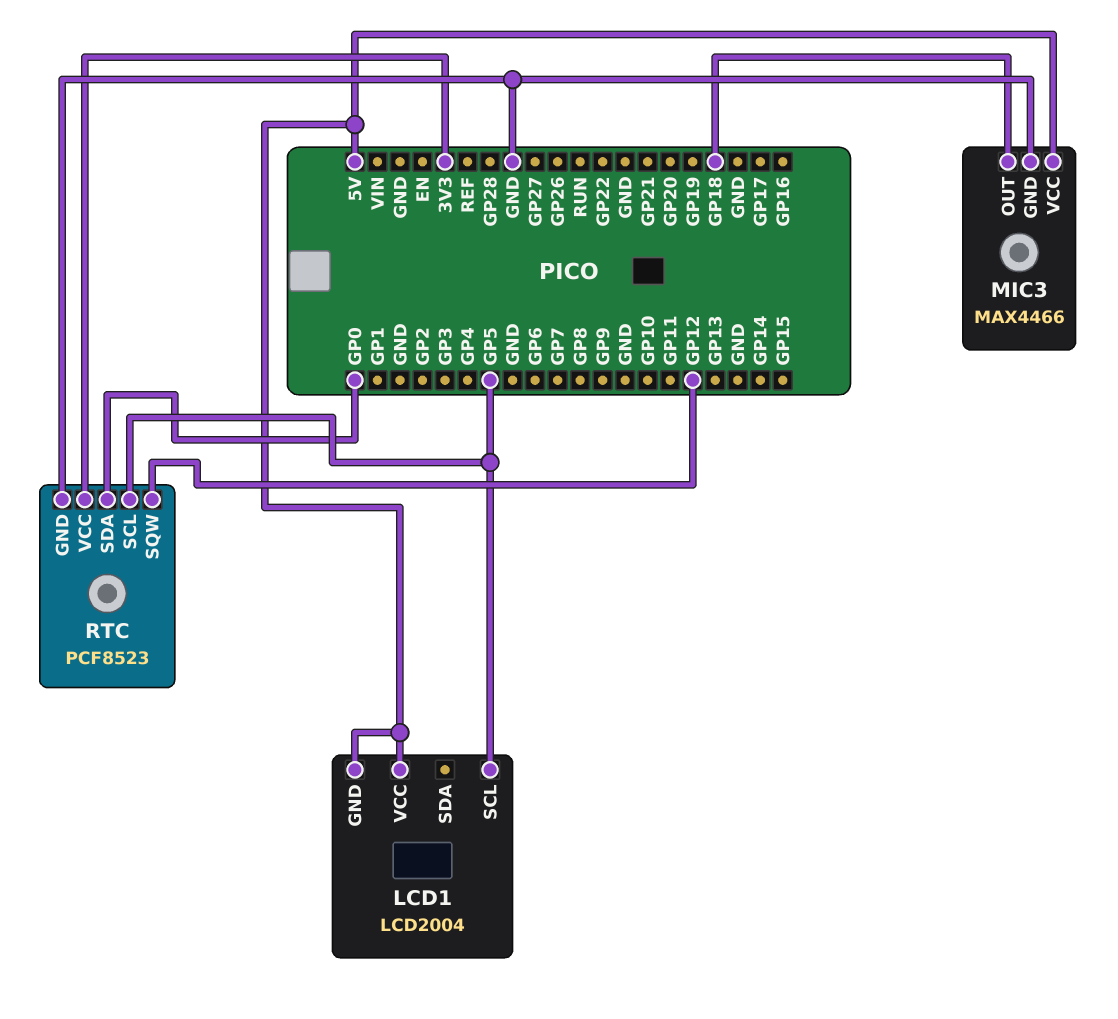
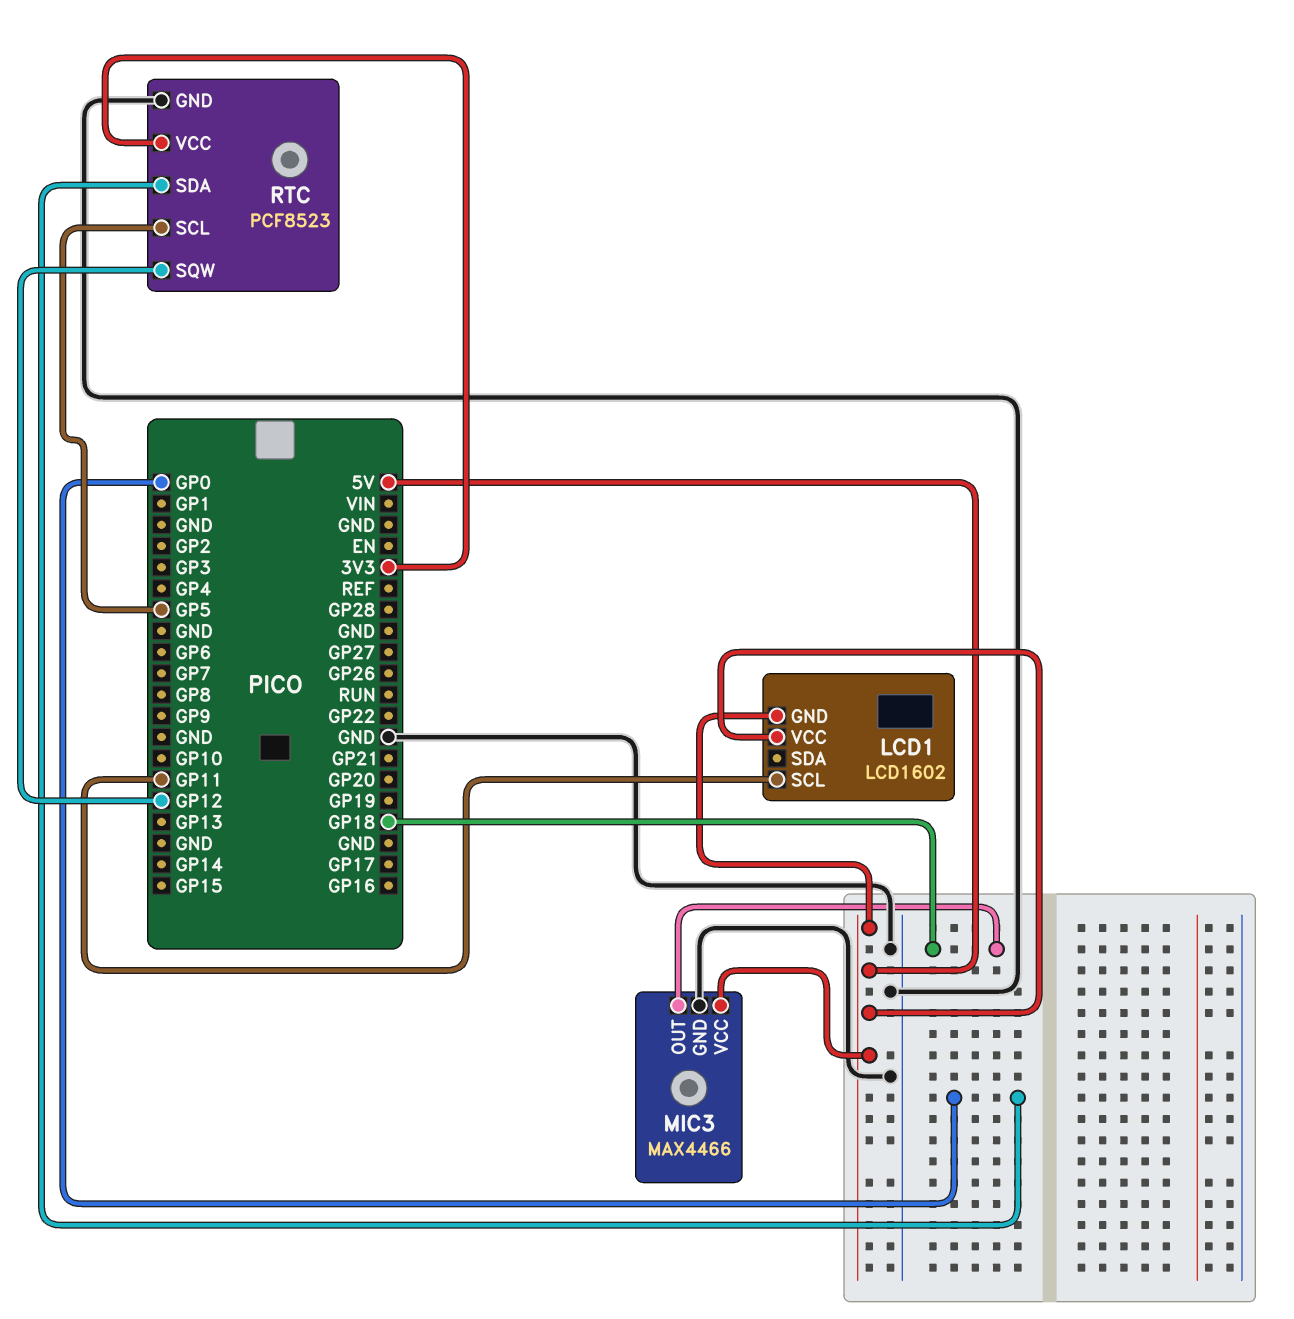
LCD1: LCD2004 -> LCD1602
LCD1 pin SCL: GP5 -> GP11

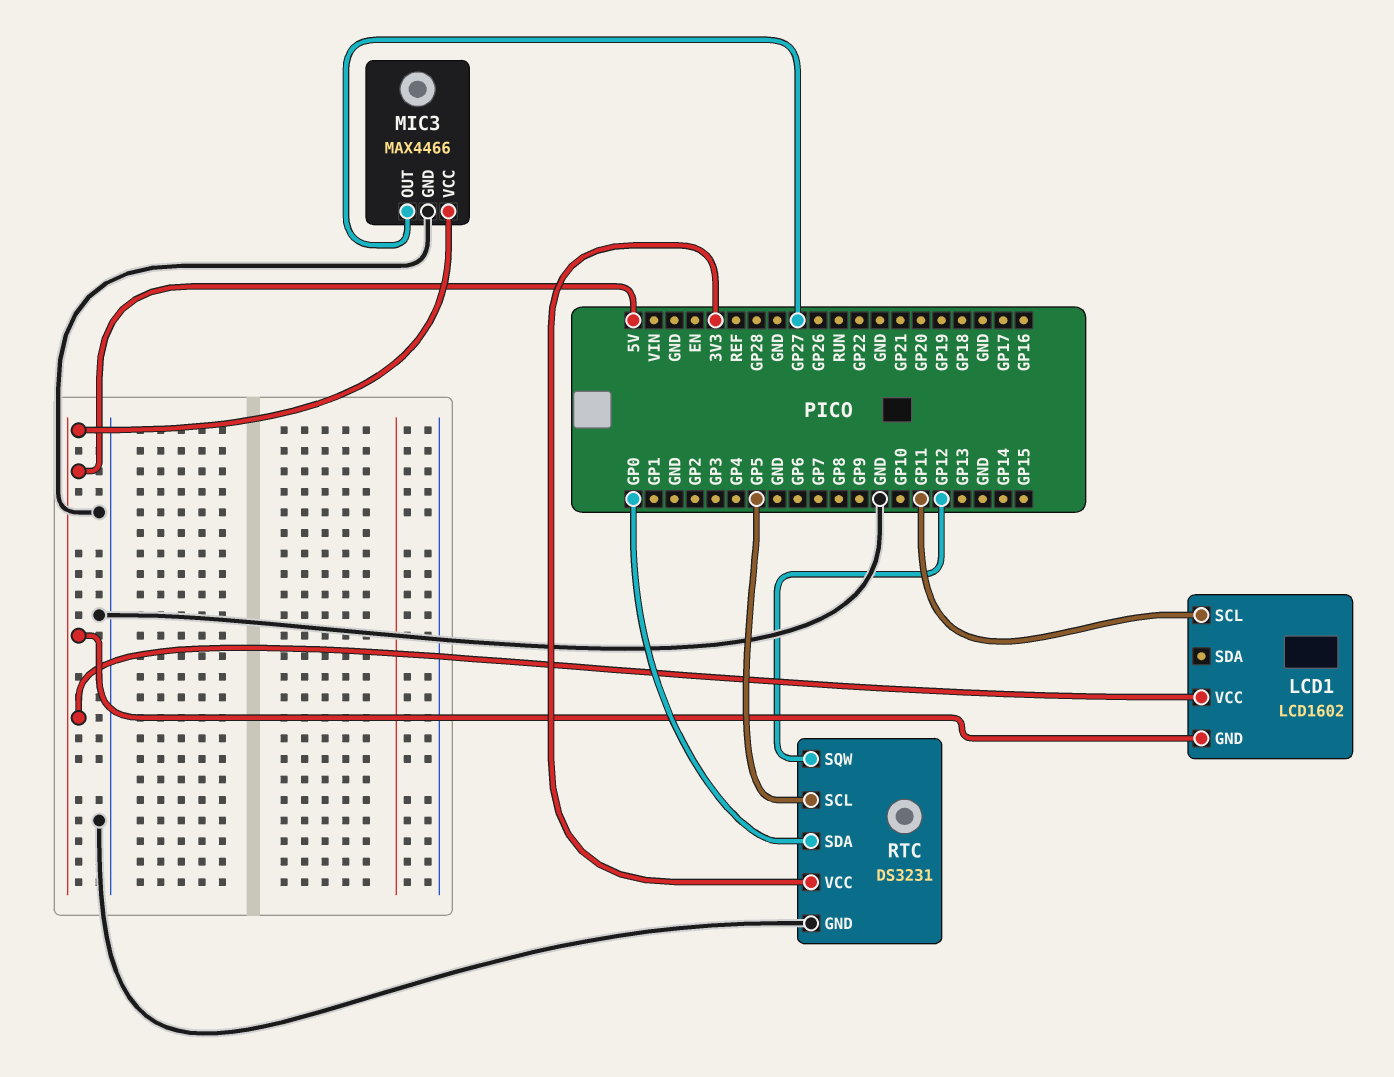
MIC3 pin OUT: GP18 -> GP27
RTC: PCF8523 -> DS3231

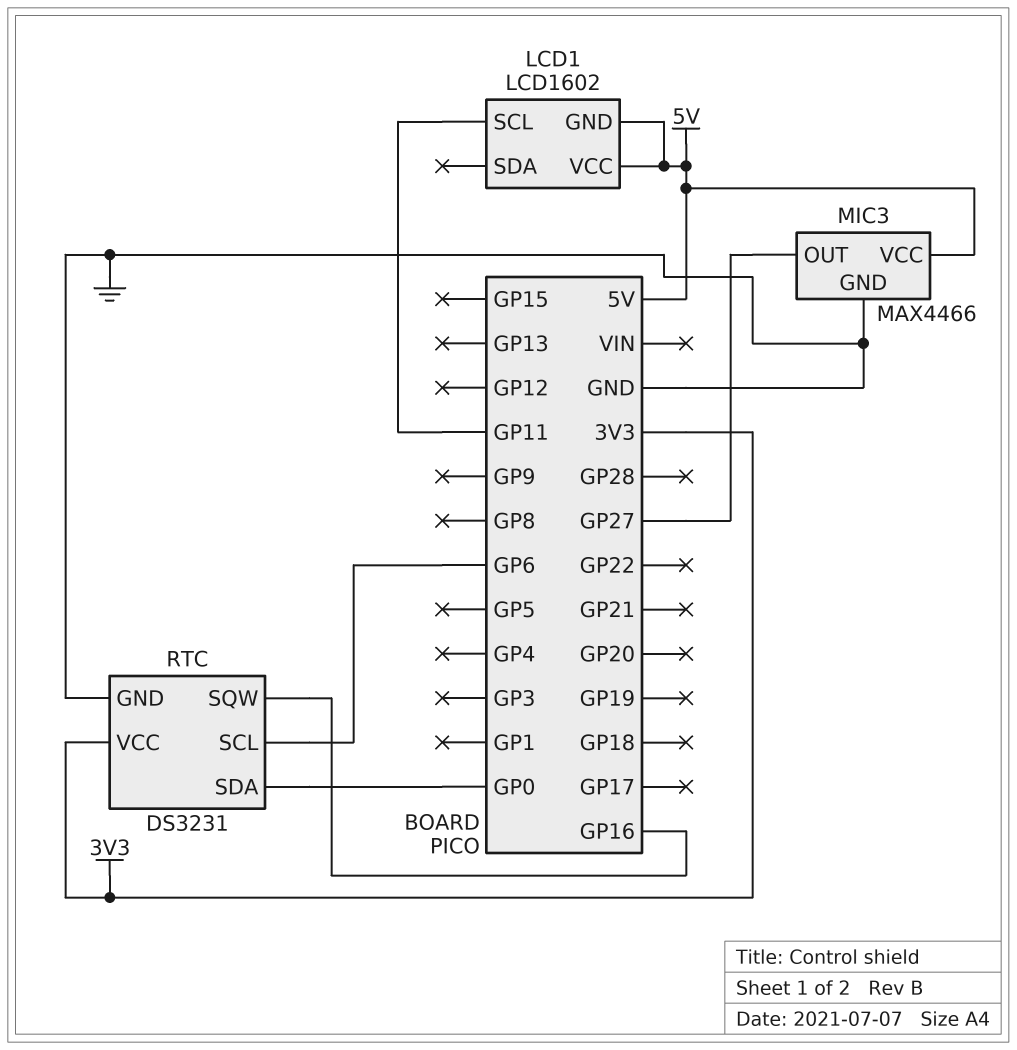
RTC pin SCL: GP5 -> GP6
RTC pin SQW: GP12 -> GP16

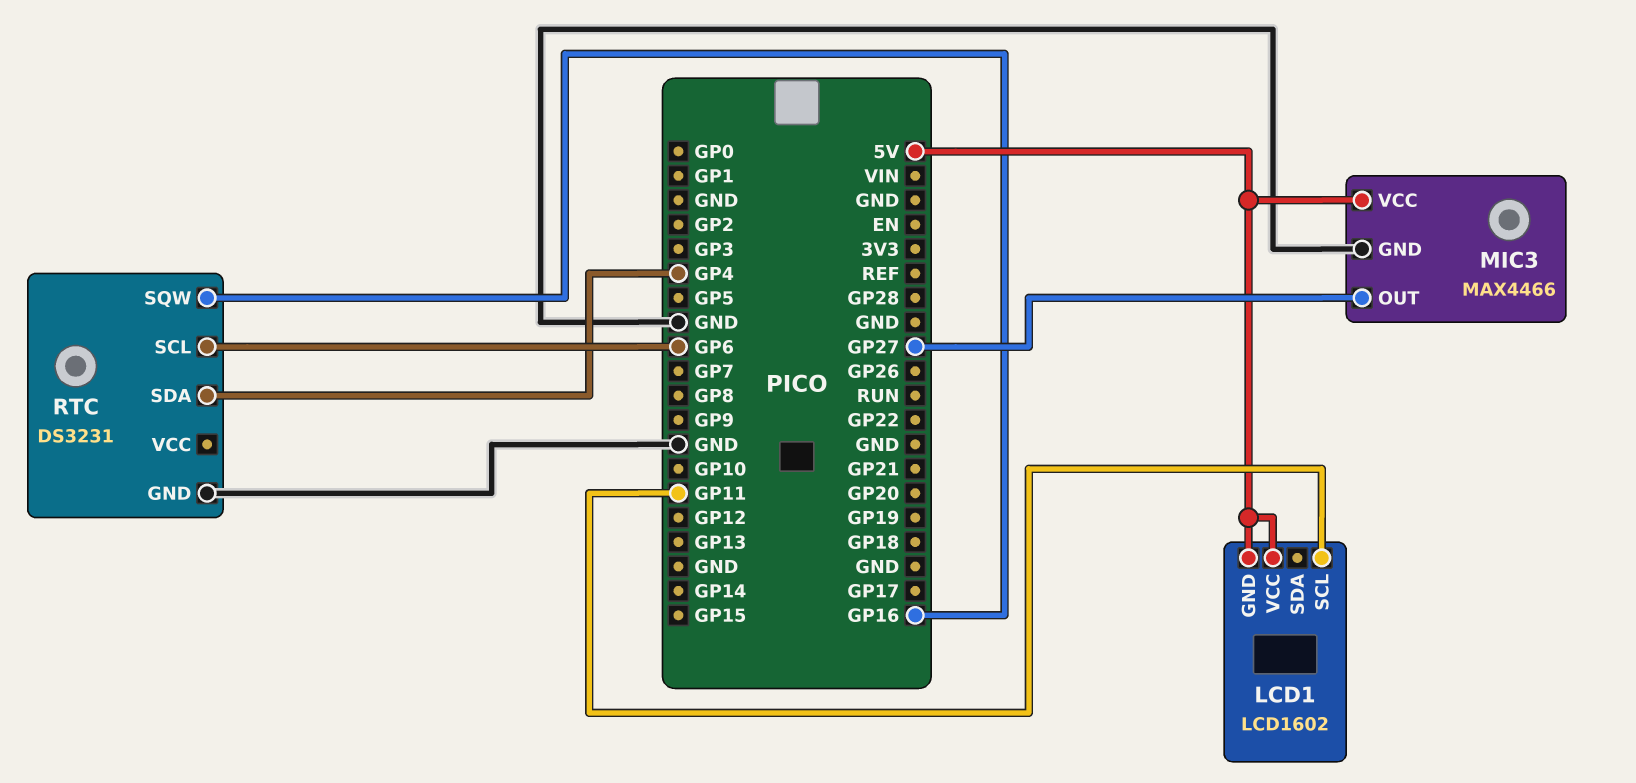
RTC pin SDA: GP0 -> GP4
RTC pin VCC: 3V3 -> none

